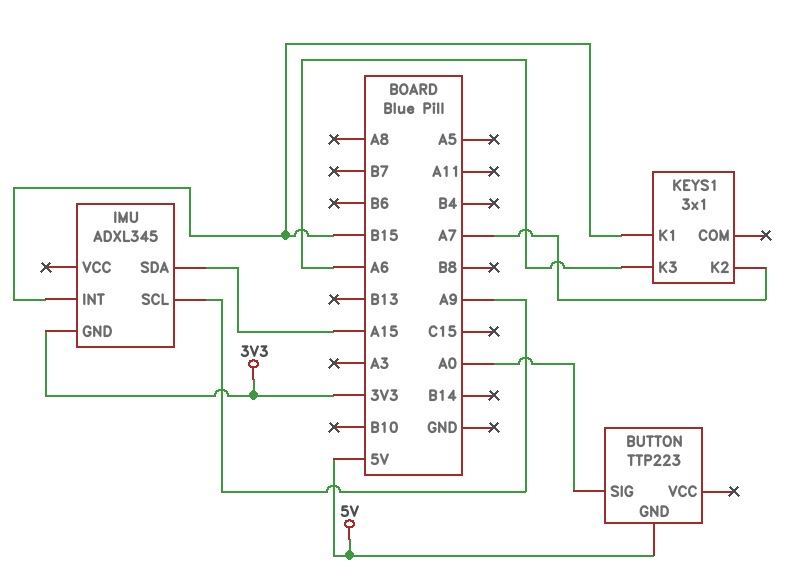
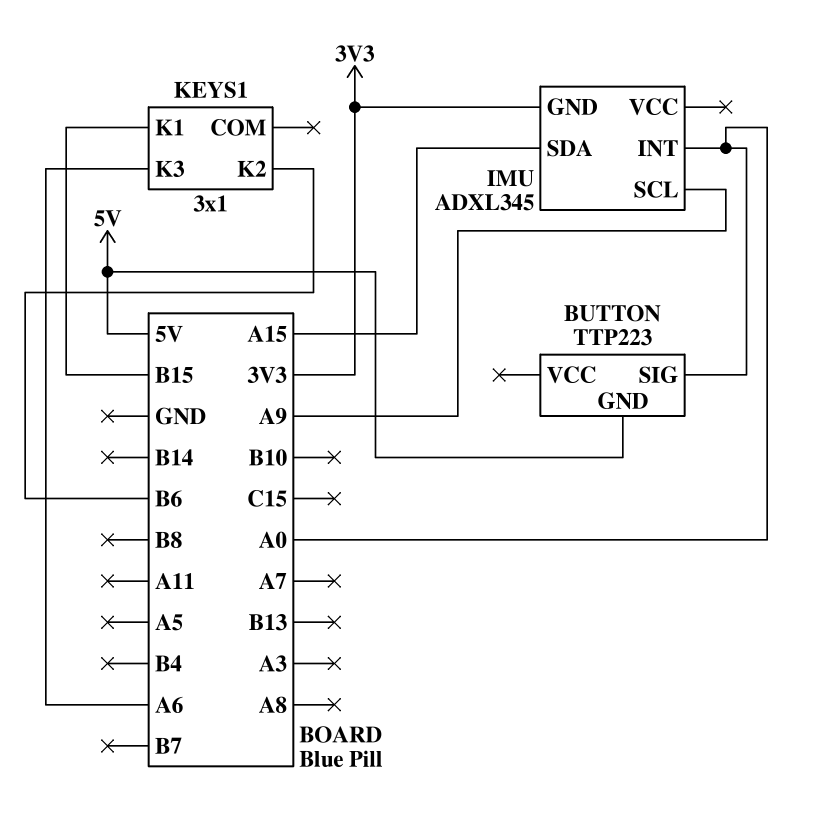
IMU pin INT: B15 -> A0
KEYS1 pin K2: A7 -> B6

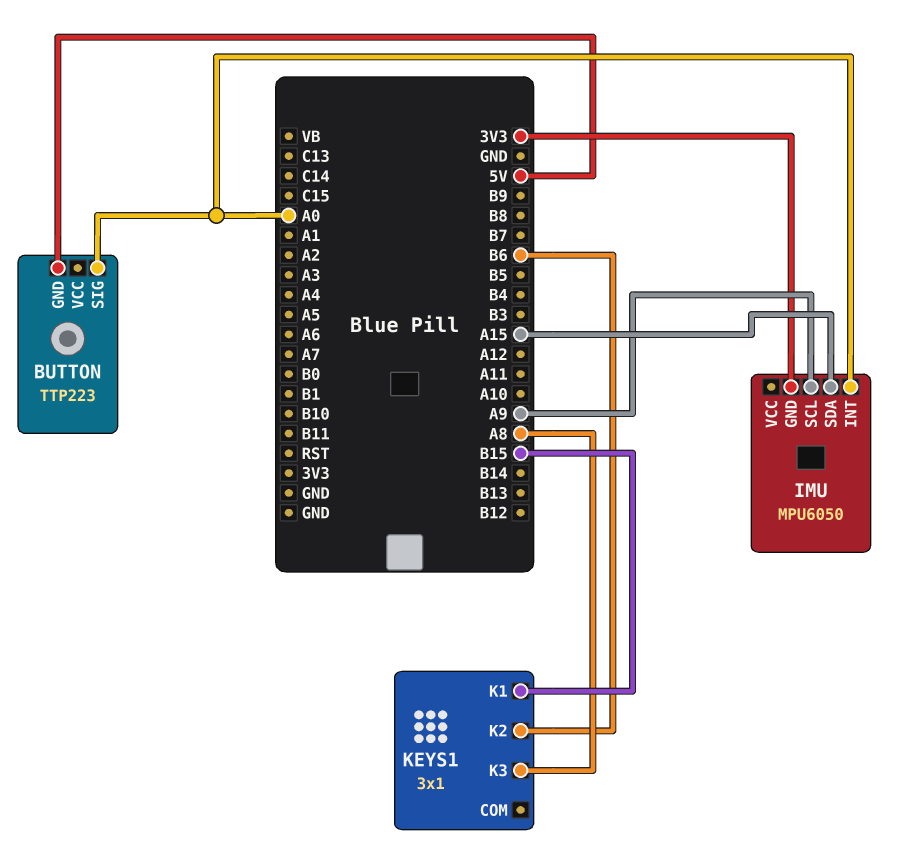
IMU: ADXL345 -> MPU6050
KEYS1 pin K3: A6 -> A8

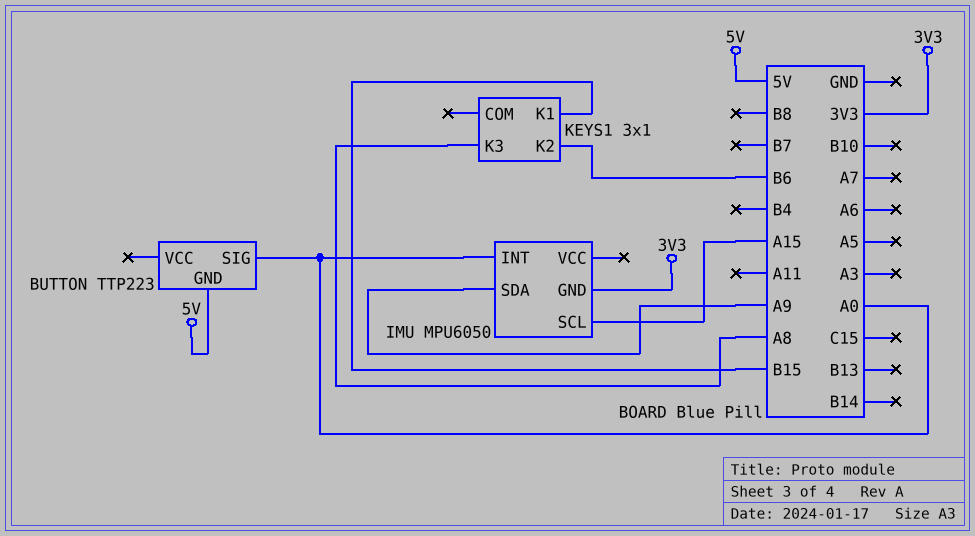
IMU pin SCL: A9 -> A15
IMU pin SDA: A15 -> A9

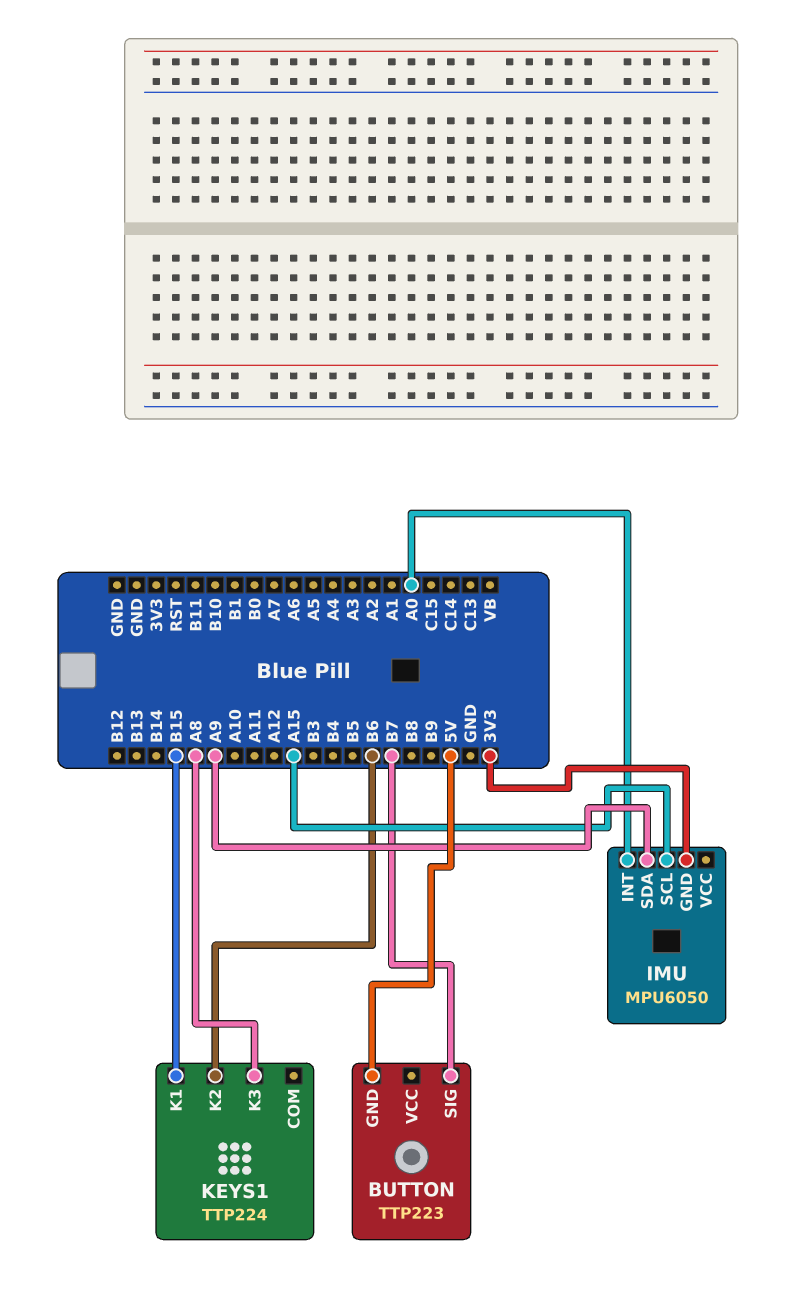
BUTTON pin SIG: A0 -> B7
KEYS1: 3x1 -> TTP224

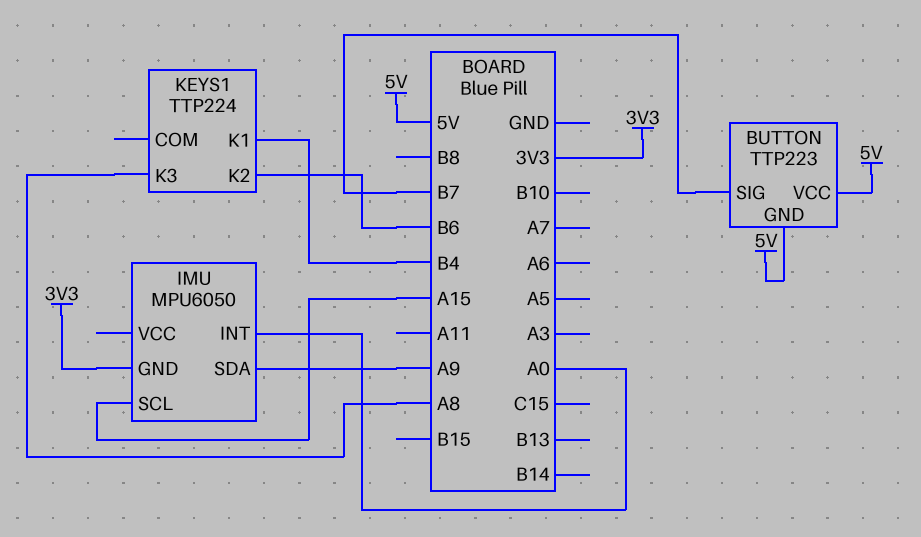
BUTTON pin VCC: none -> 5V
KEYS1 pin K1: B15 -> B4

